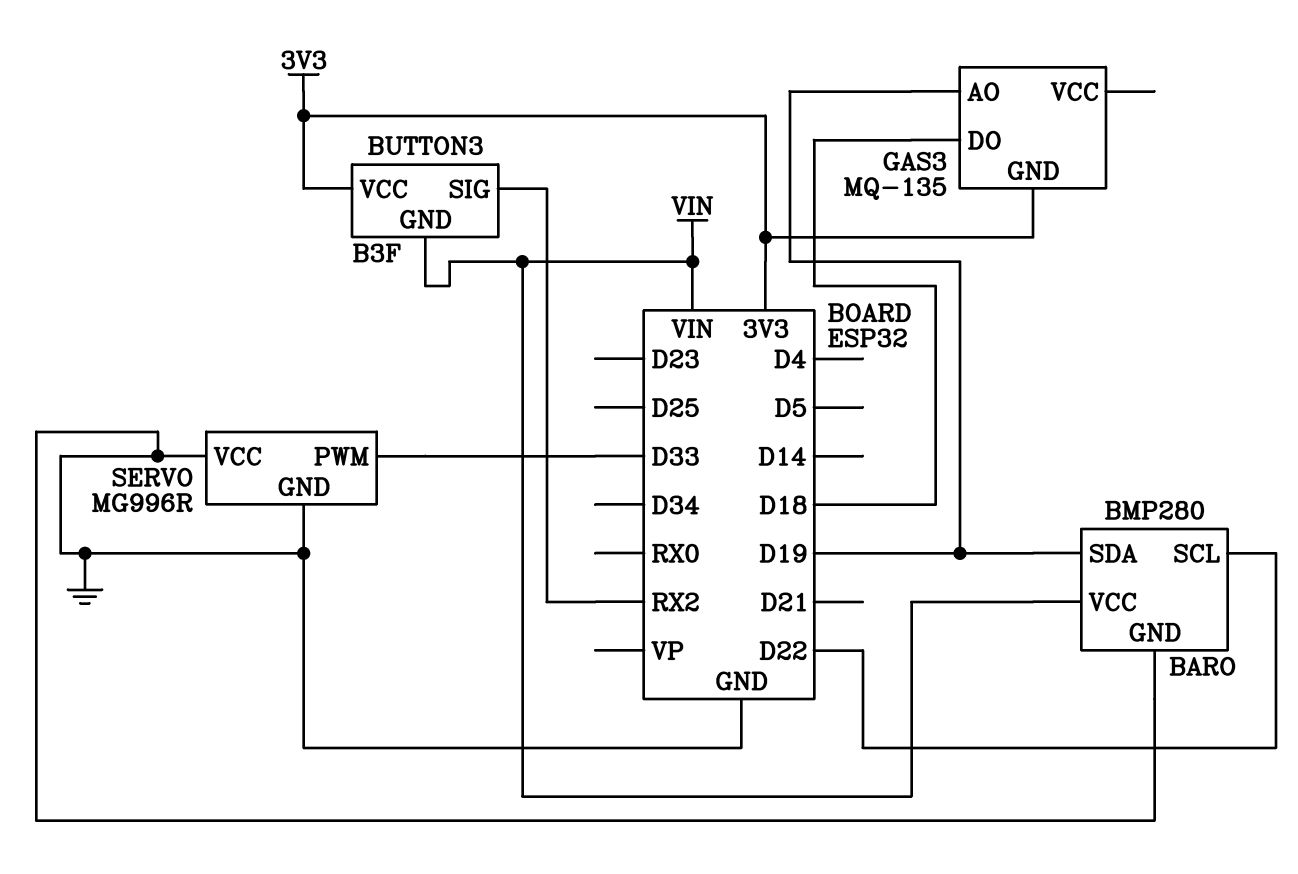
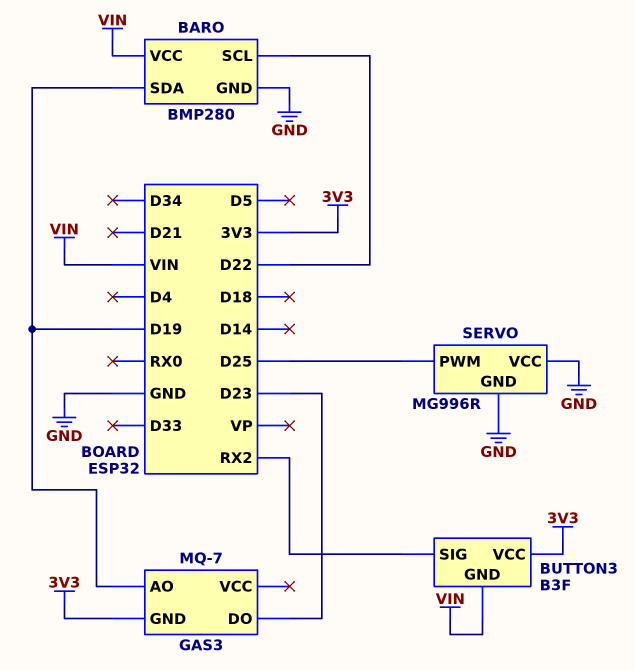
GAS3: MQ-135 -> MQ-7
GAS3 pin DO: D18 -> D23
SERVO pin PWM: D33 -> D25

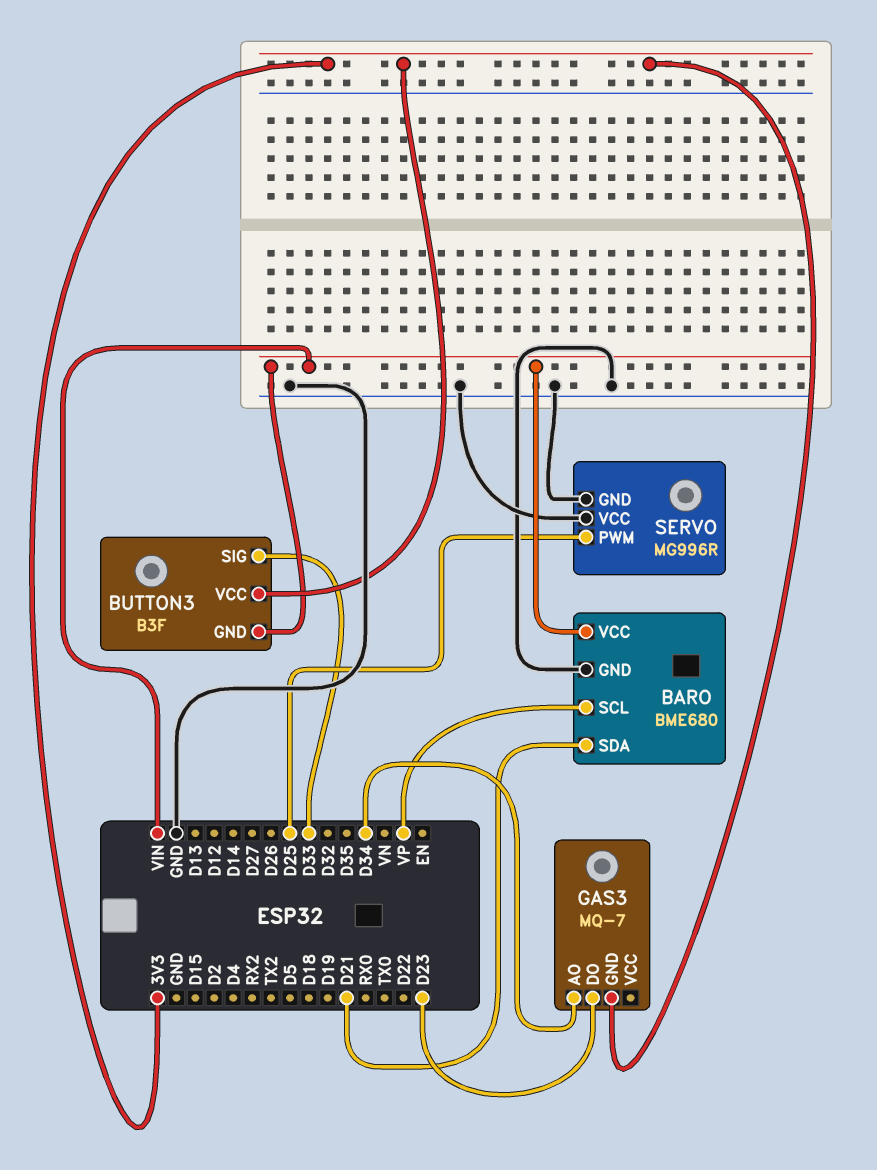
BARO: BMP280 -> BME680
BARO pin SCL: D22 -> VP
BARO pin SDA: D19 -> D21
BUTTON3 pin SIG: RX2 -> D33
GAS3 pin AO: D19 -> D34

